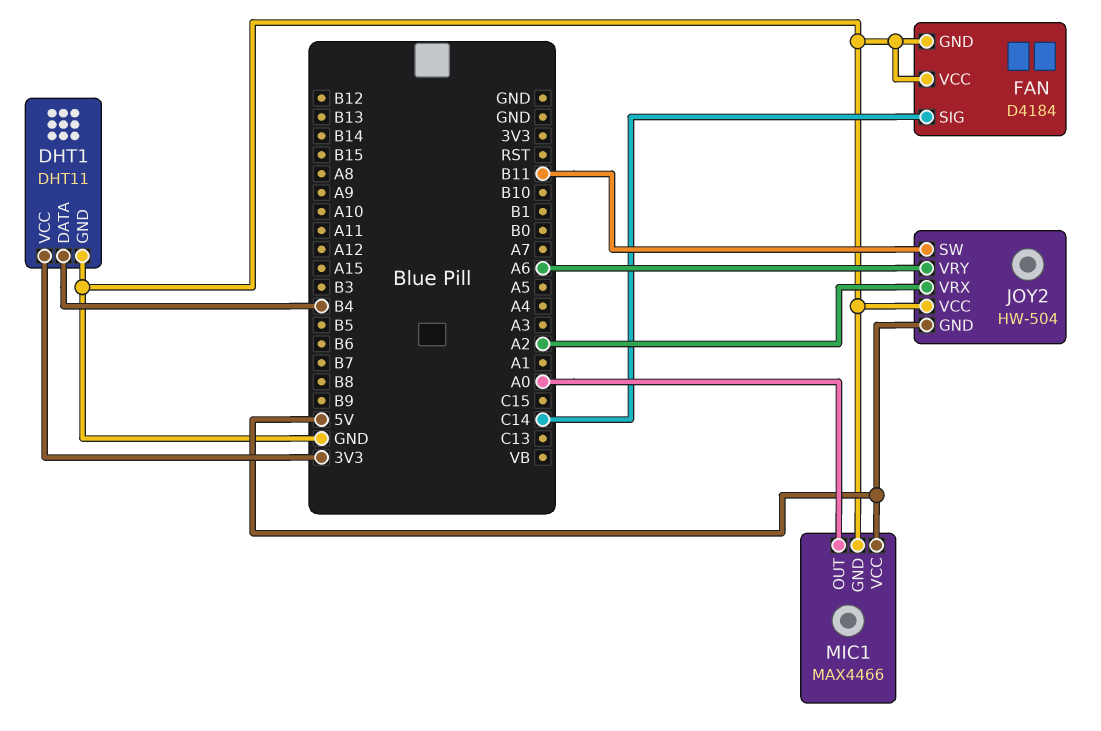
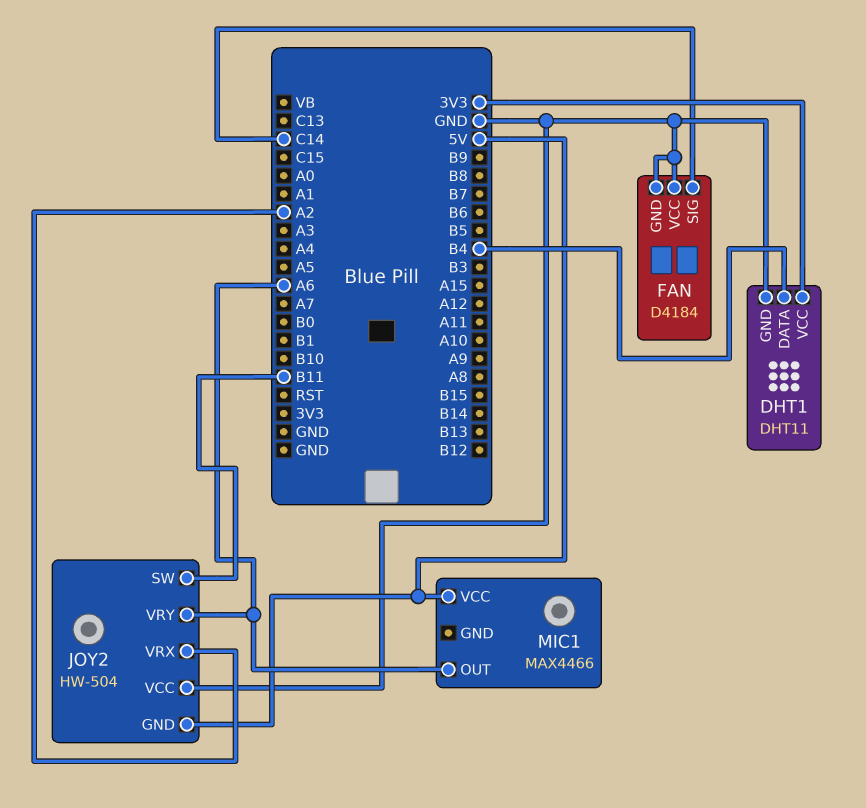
MIC1 pin GND: GND -> none
MIC1 pin OUT: A0 -> A6

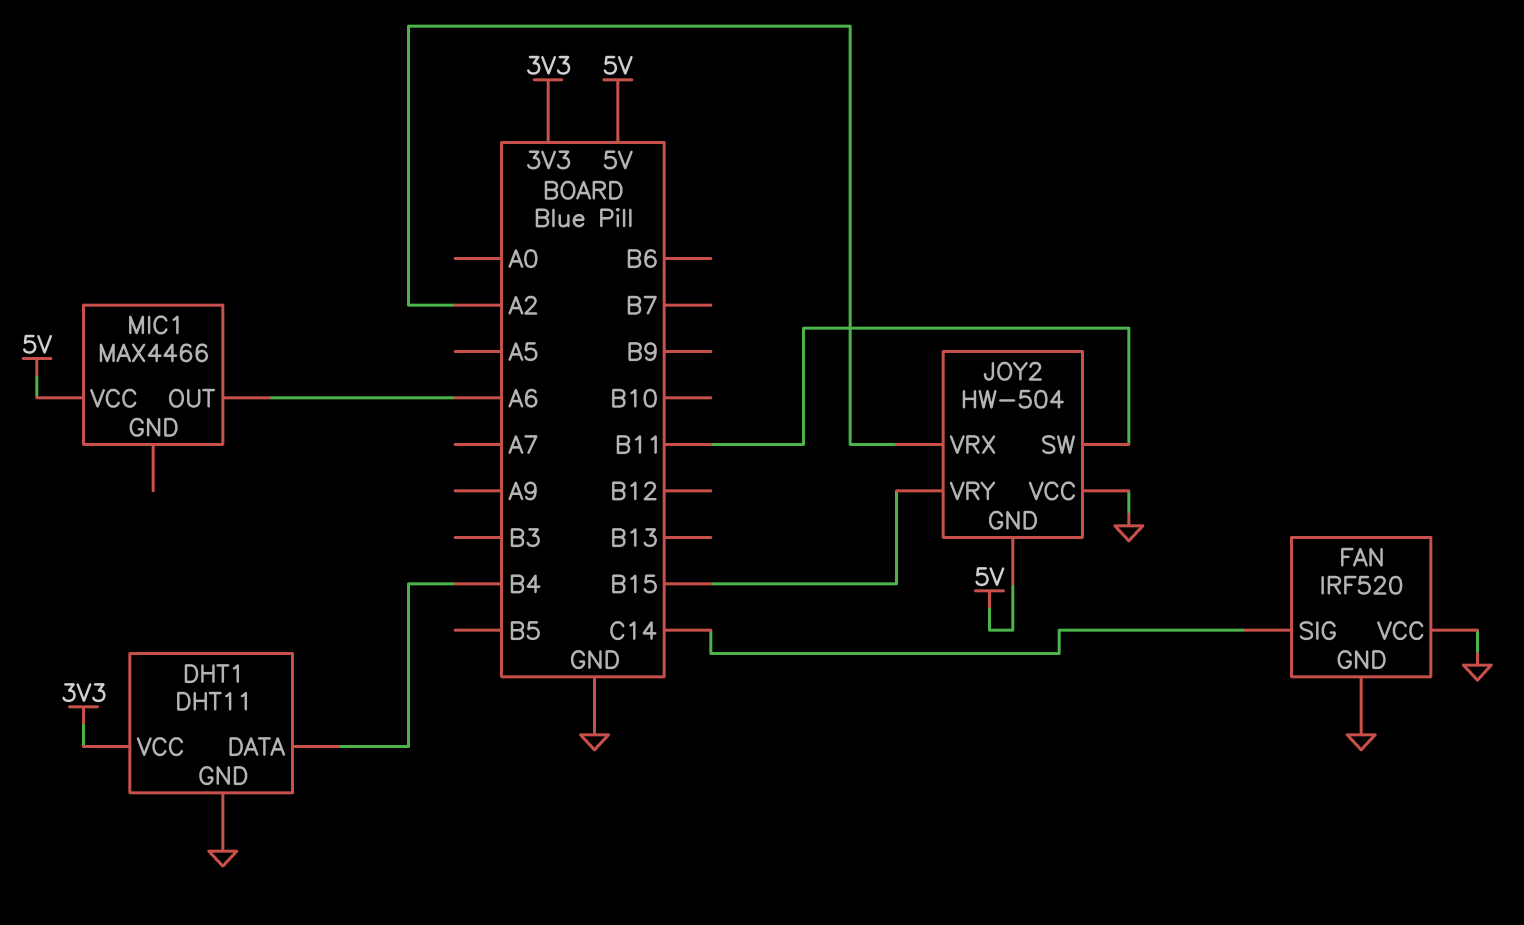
FAN: D4184 -> IRF520
JOY2 pin VRY: A6 -> B15

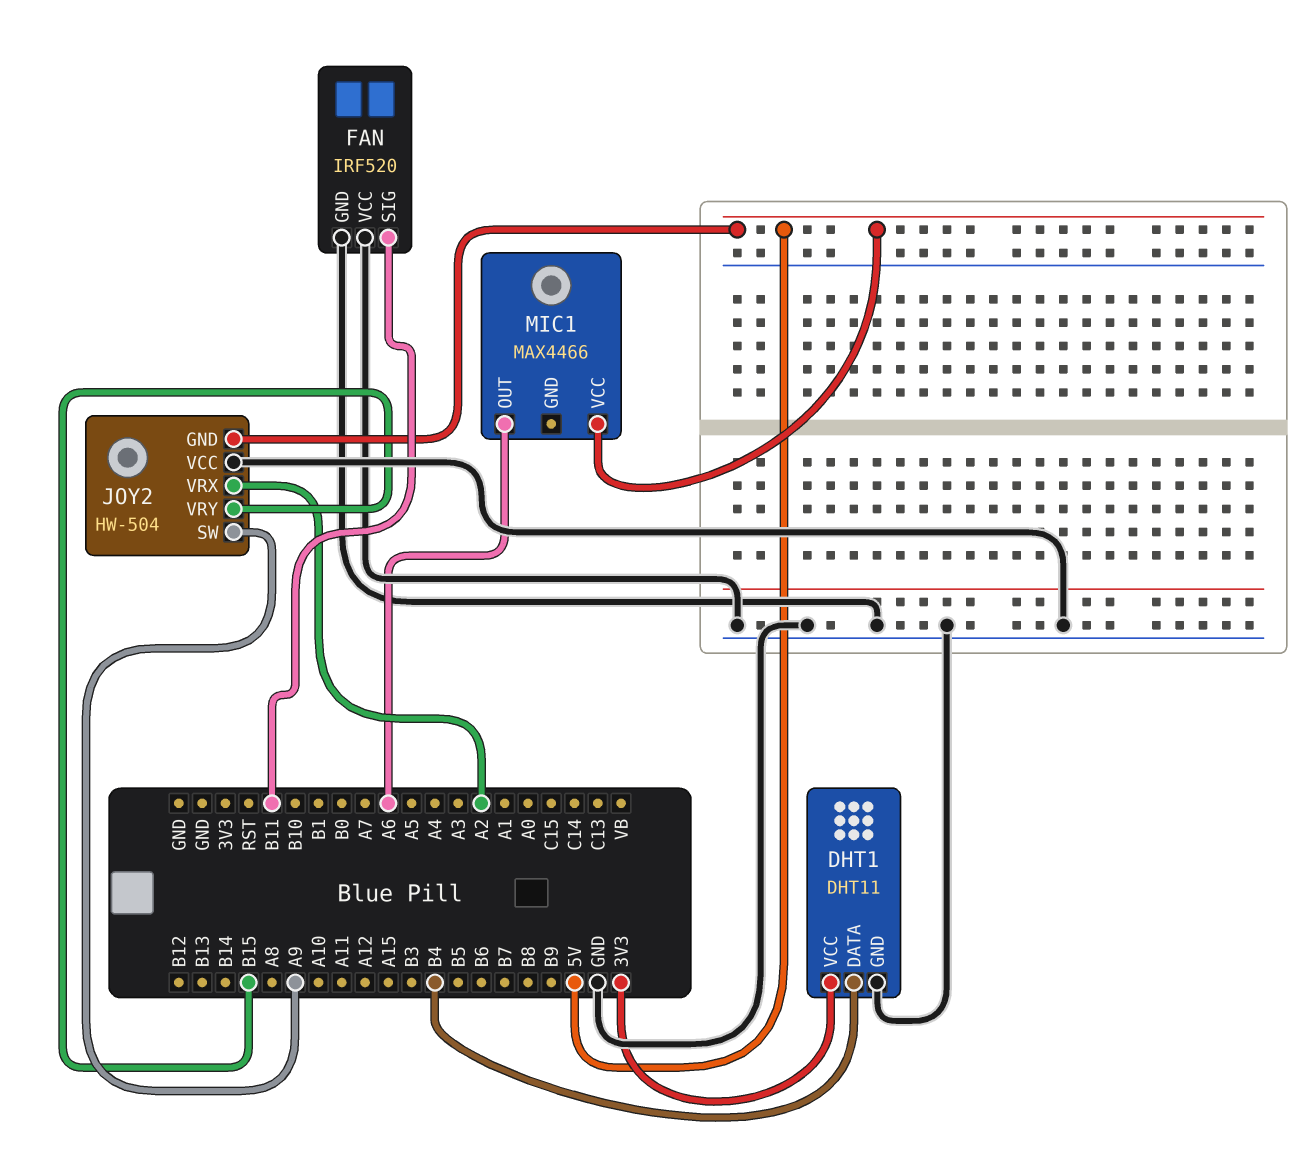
FAN pin SIG: C14 -> B11
JOY2 pin SW: B11 -> A9

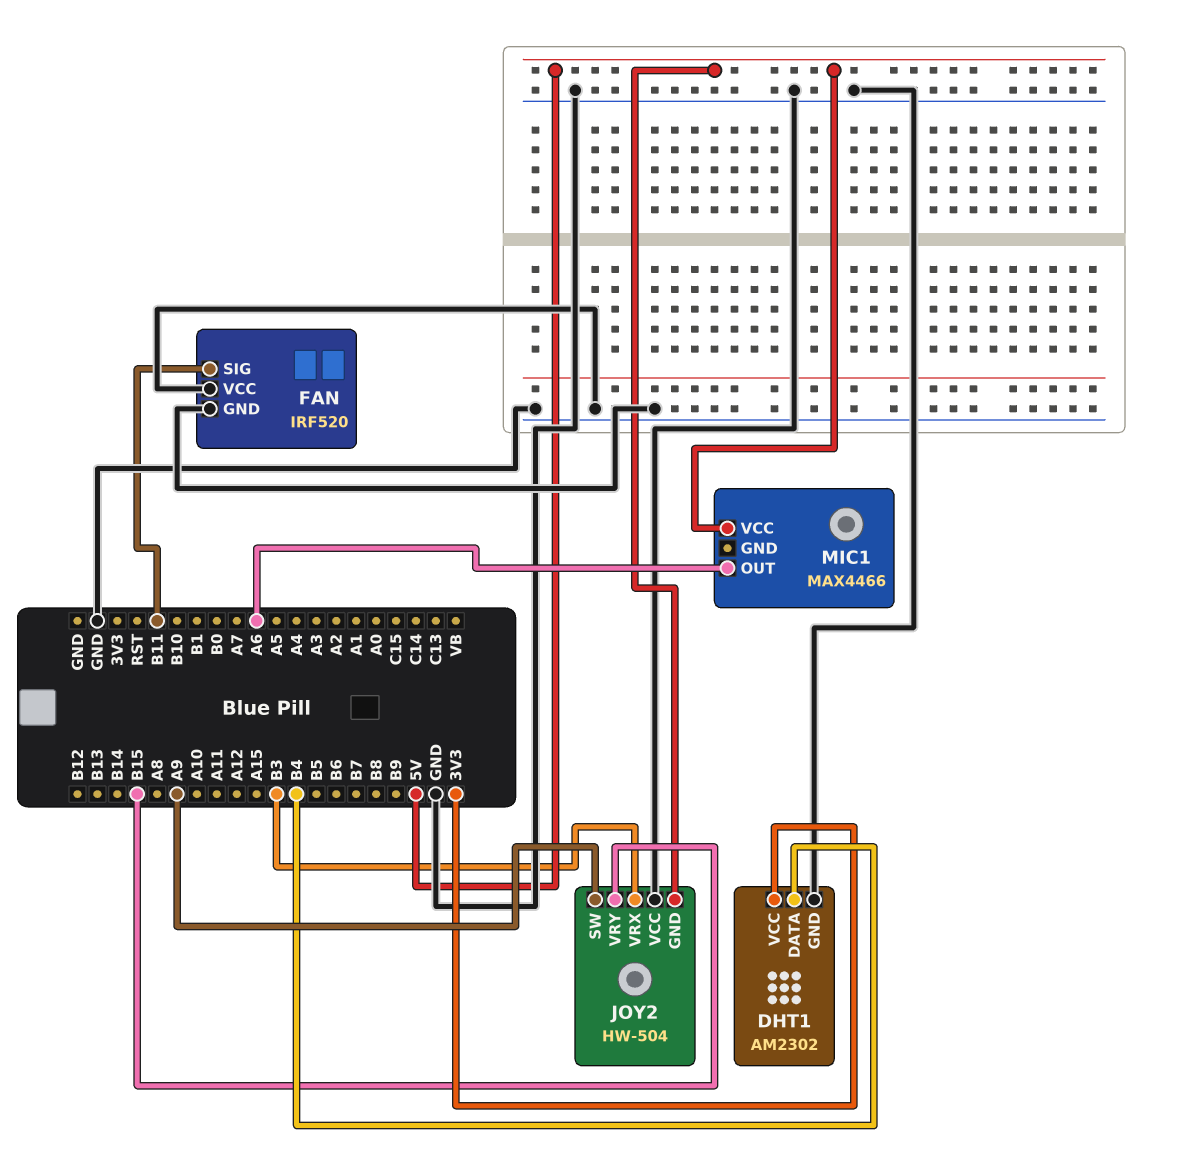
DHT1: DHT11 -> AM2302
JOY2 pin VRX: A2 -> B3

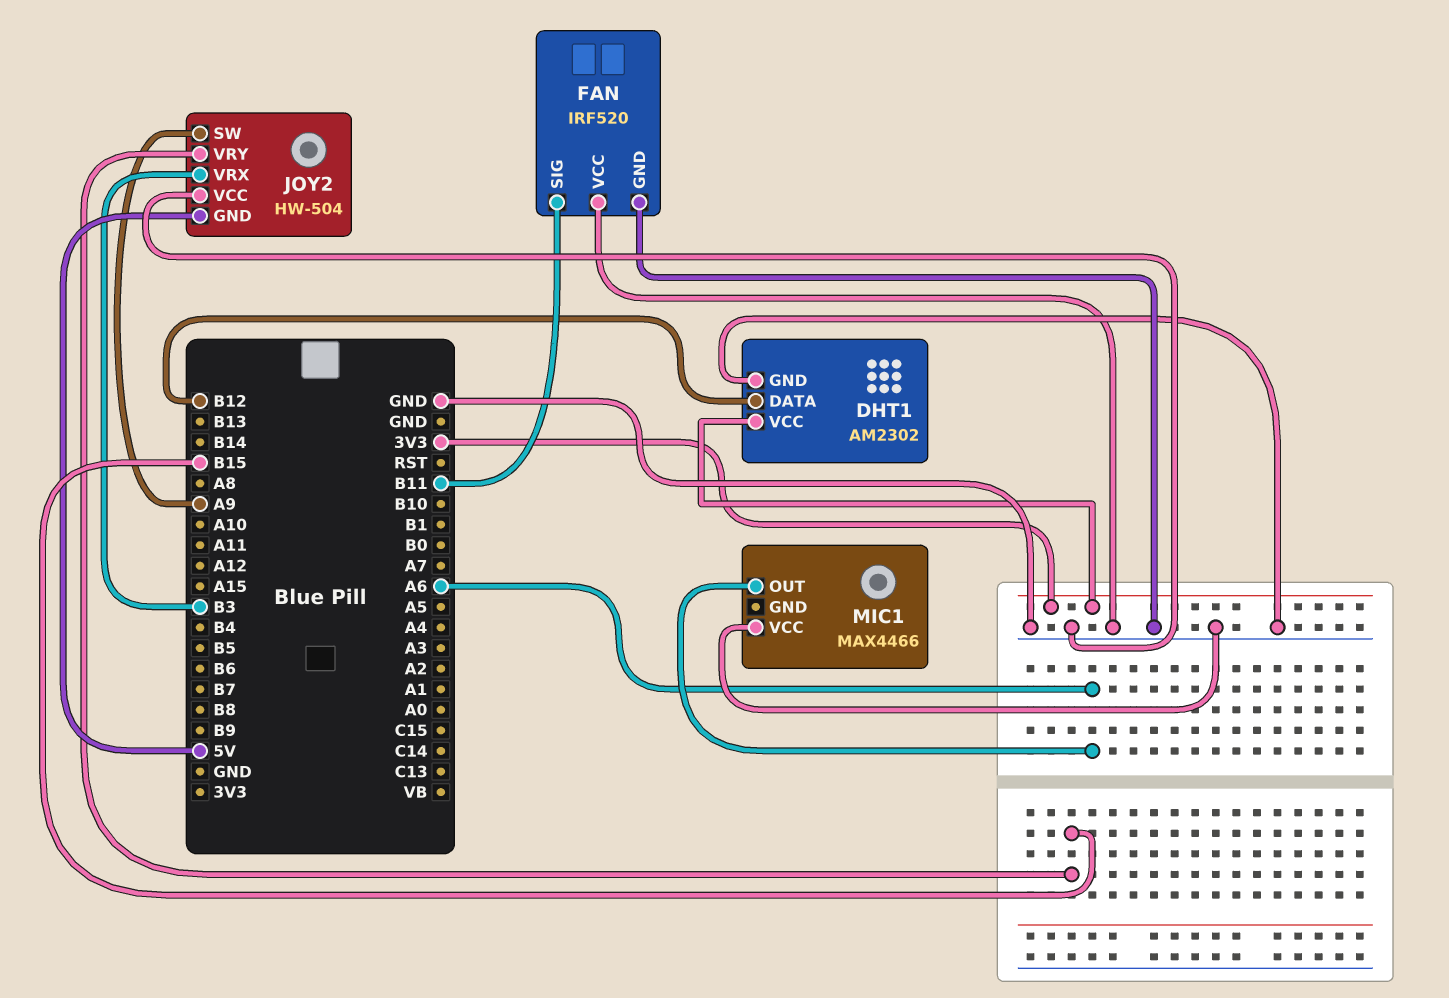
DHT1 pin DATA: B4 -> B12
MIC1 pin VCC: 5V -> GND

